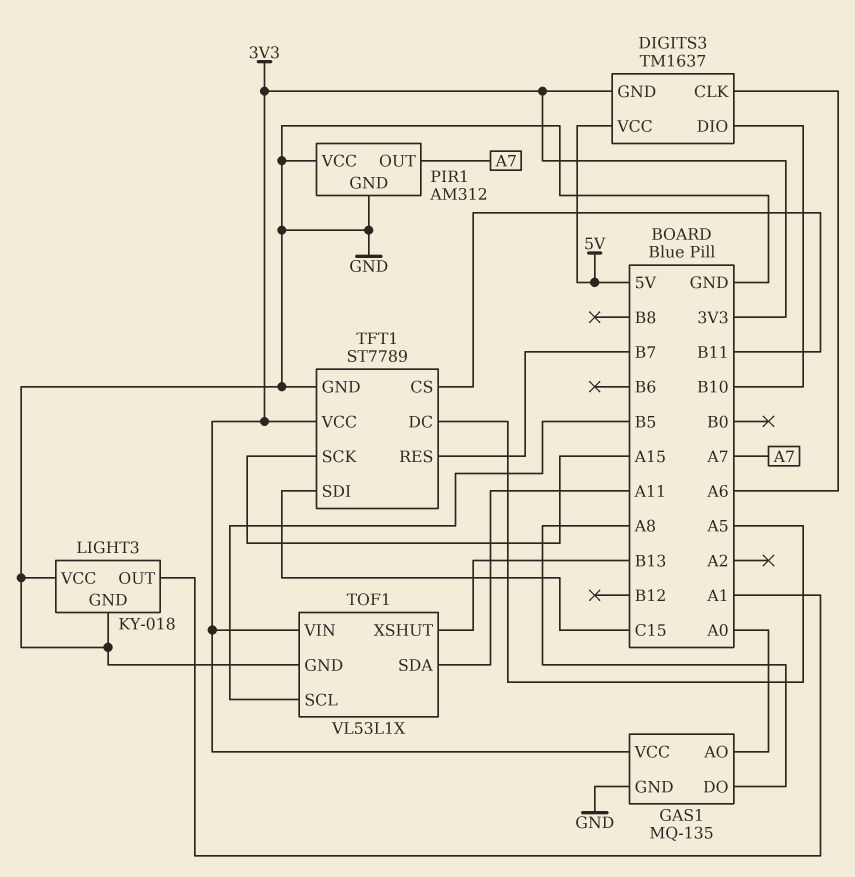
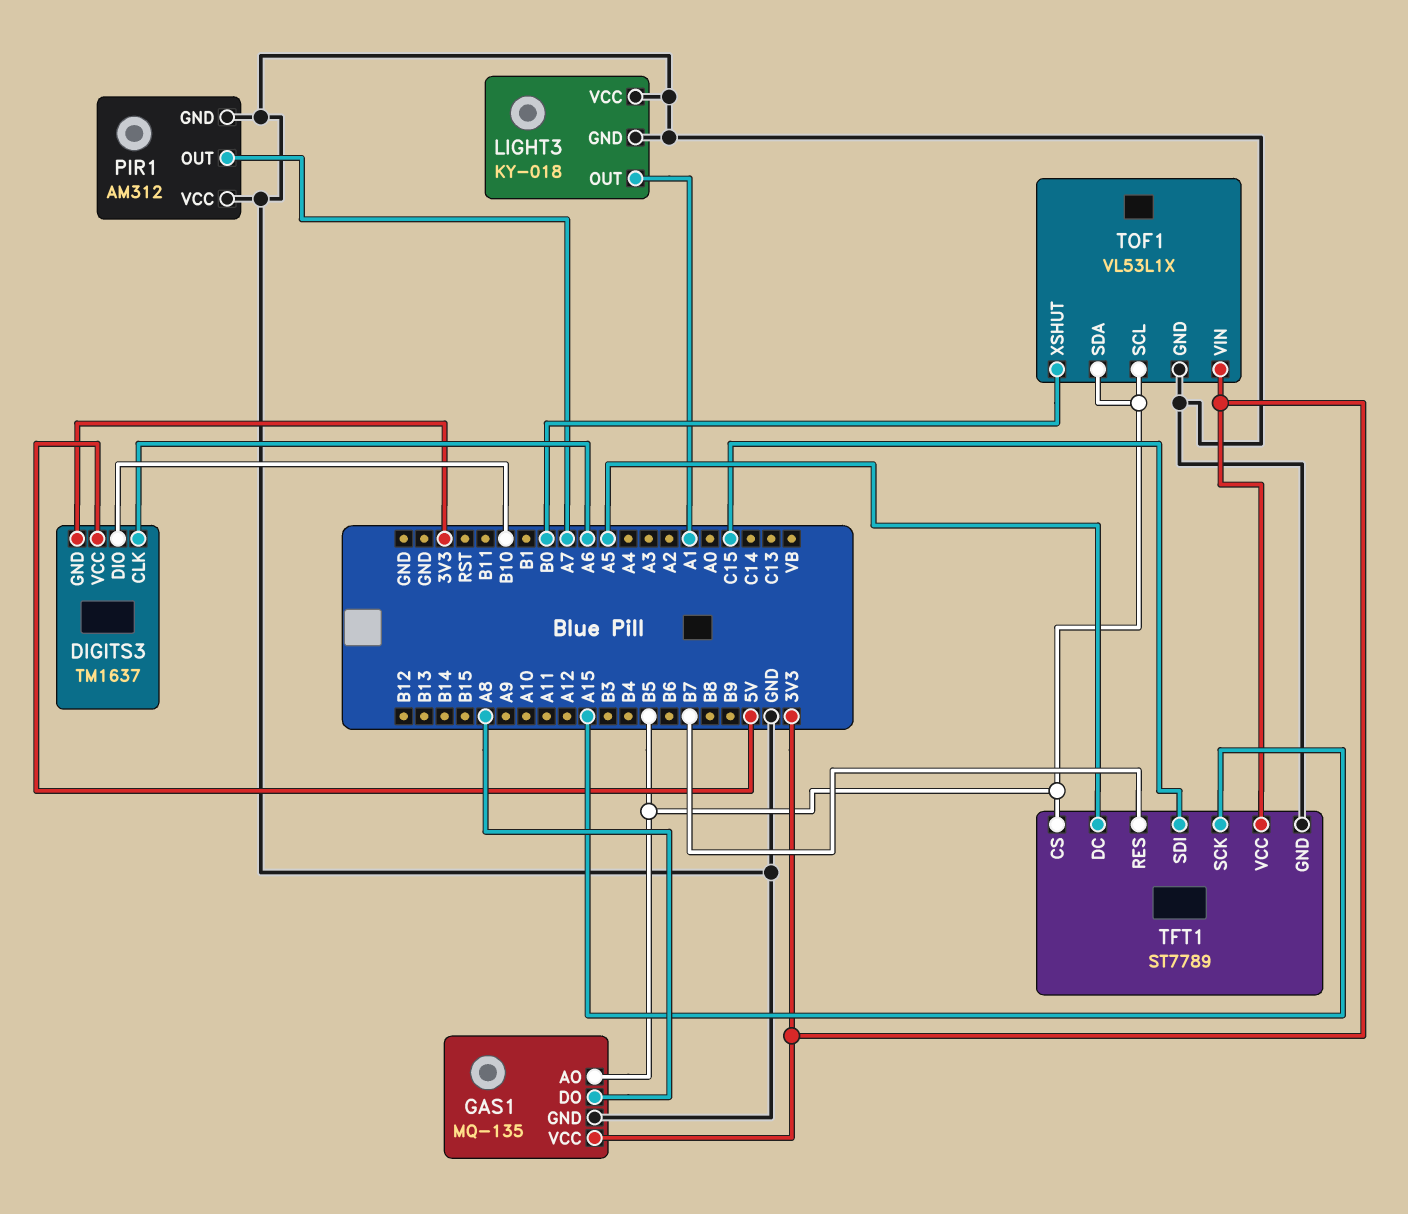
GAS1 pin AO: A0 -> B5
TFT1 pin CS: B11 -> B5
TOF1 pin SDA: A11 -> B5
TOF1 pin XSHUT: B13 -> B0

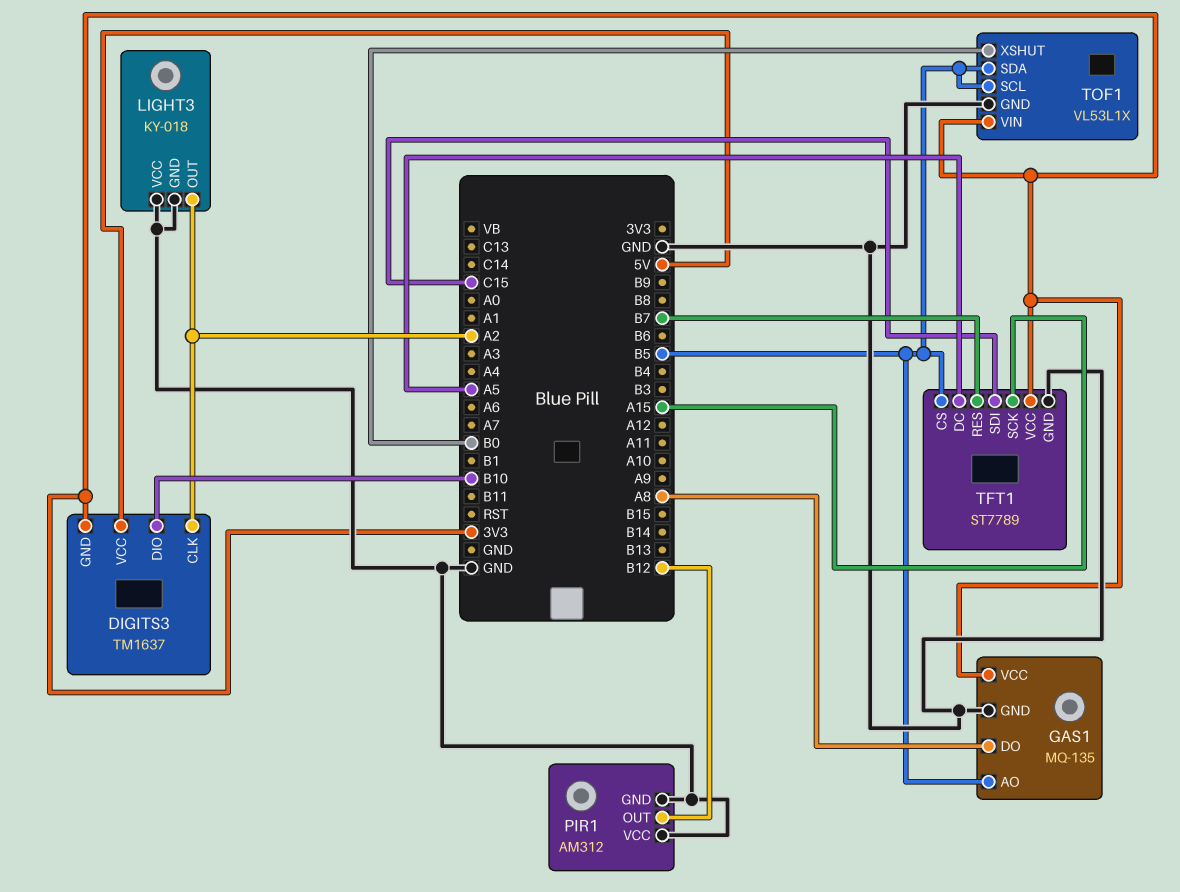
DIGITS3 pin CLK: A6 -> A2
LIGHT3 pin OUT: A1 -> A2
PIR1 pin OUT: A7 -> B12

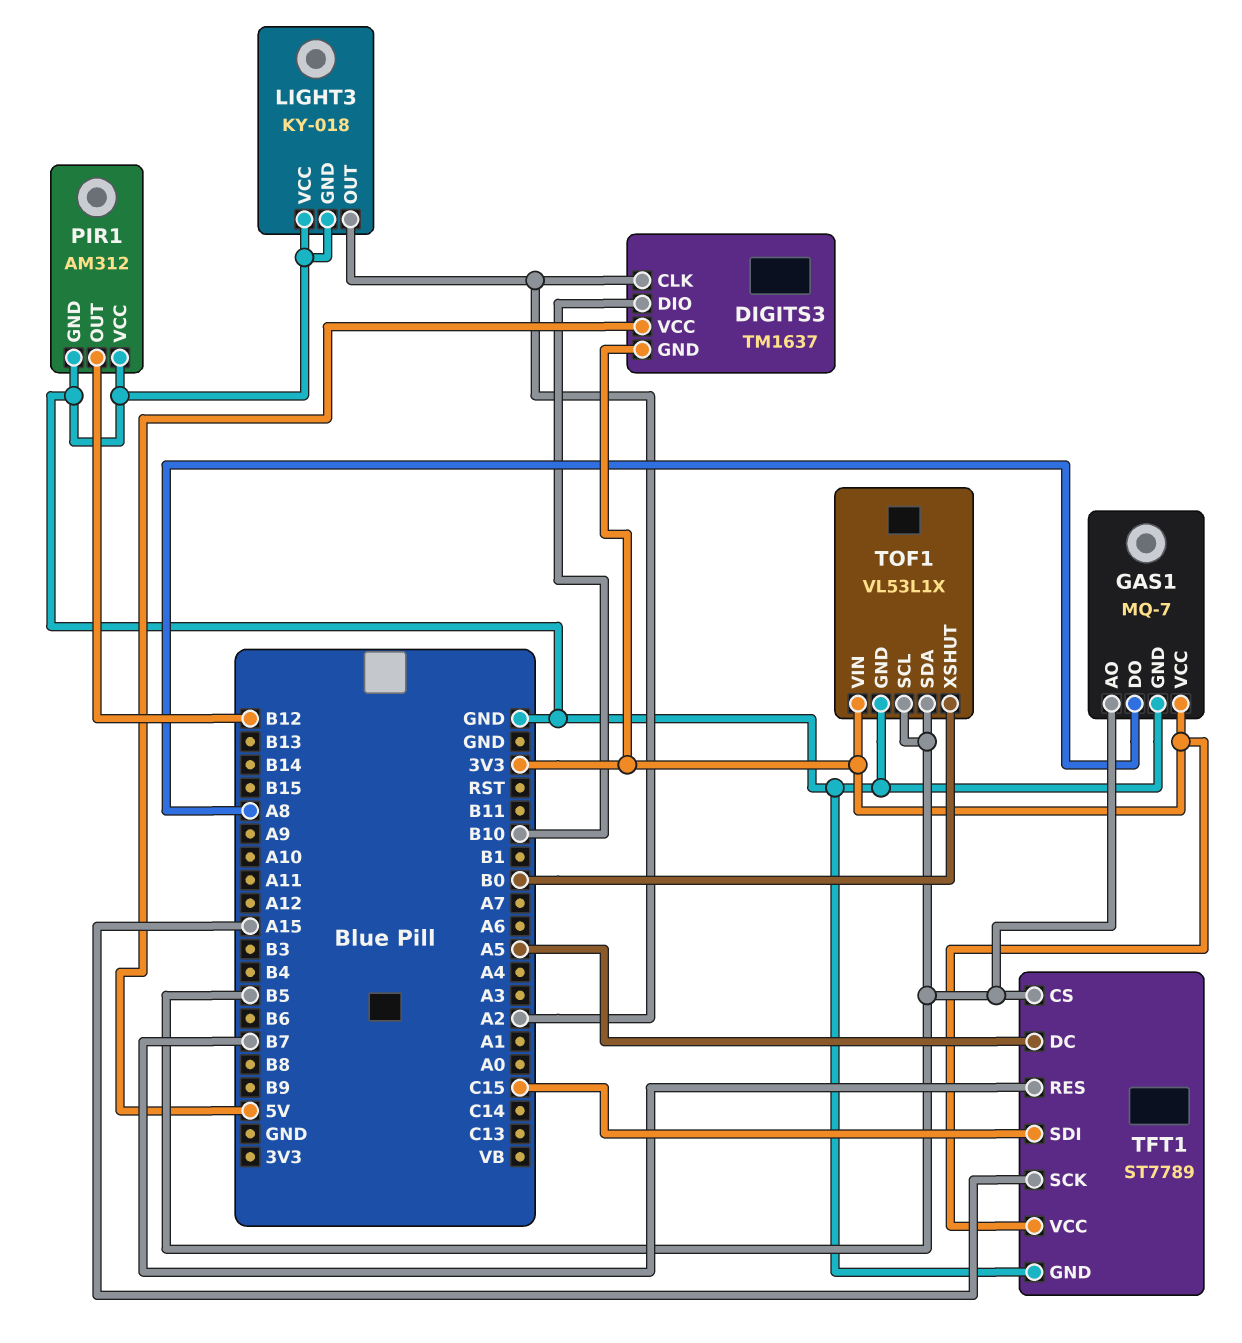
GAS1: MQ-135 -> MQ-7

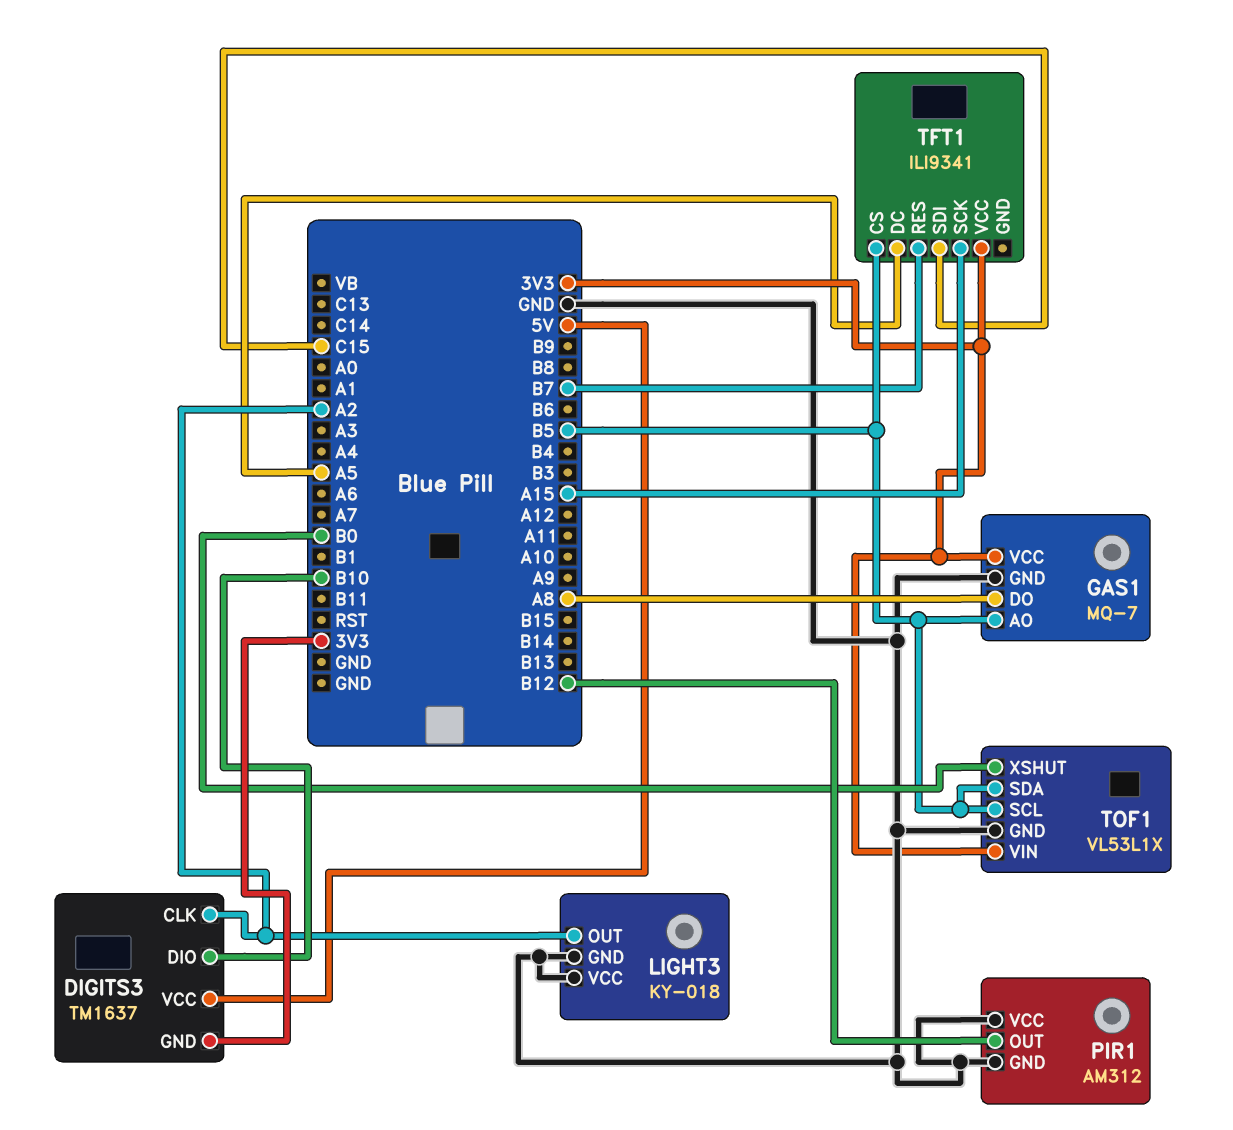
TFT1: ST7789 -> ILI9341
TFT1 pin GND: GND -> none

